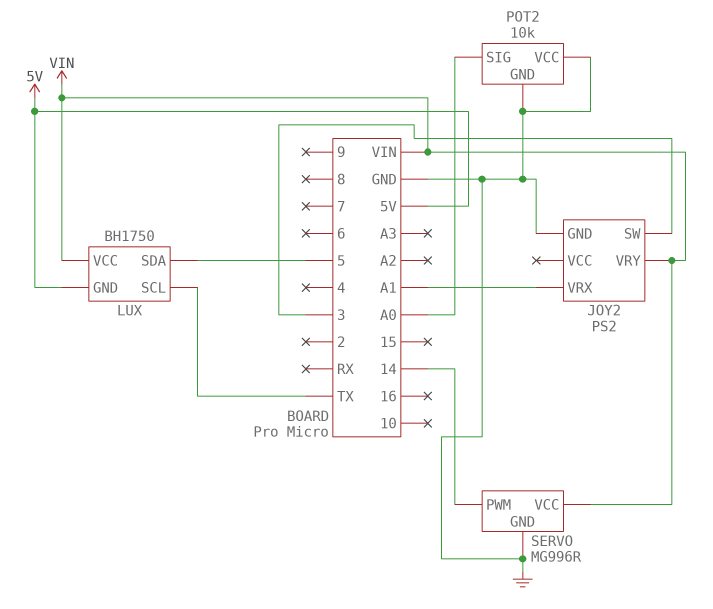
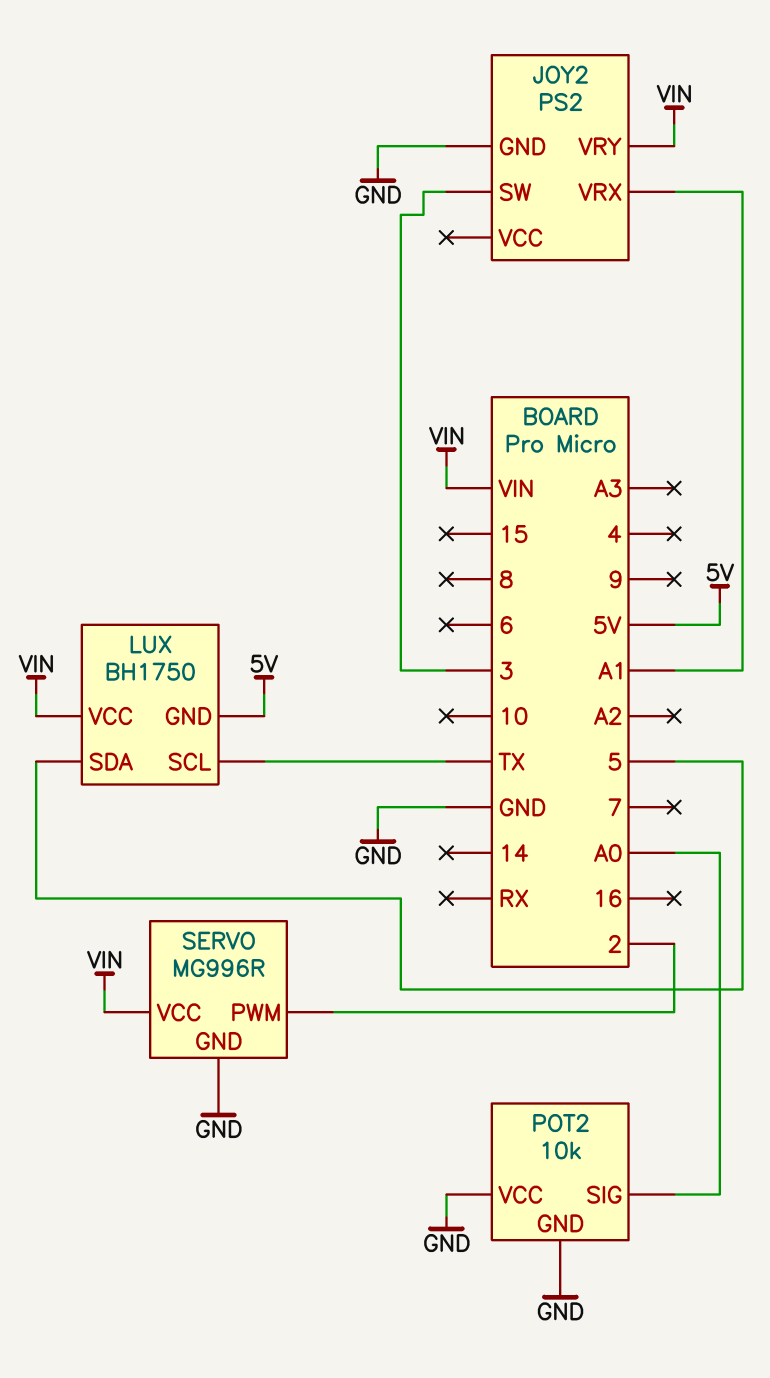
SERVO pin PWM: 14 -> 2

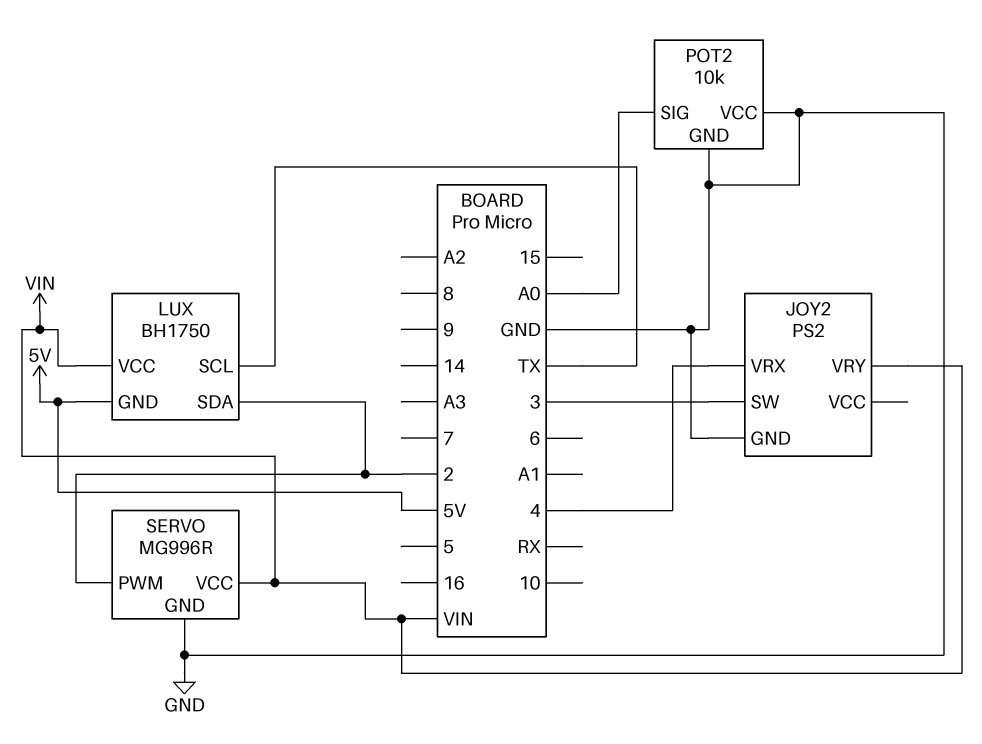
JOY2 pin VRX: A1 -> 4
LUX pin SDA: 5 -> 2

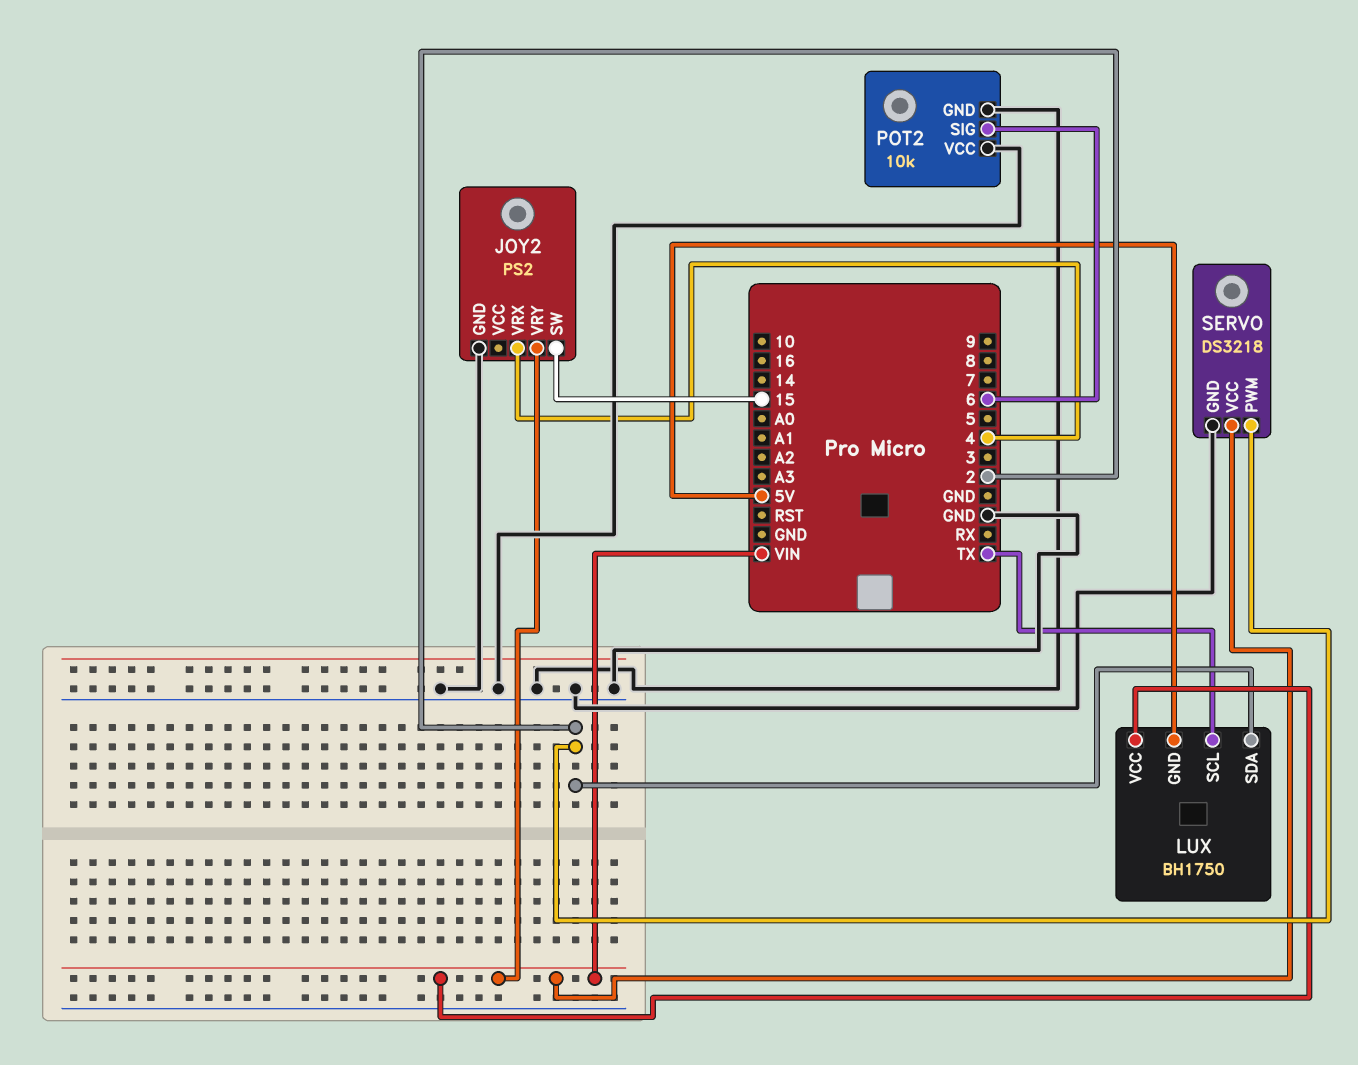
JOY2 pin SW: 3 -> 15
POT2 pin SIG: A0 -> 6
SERVO: MG996R -> DS3218

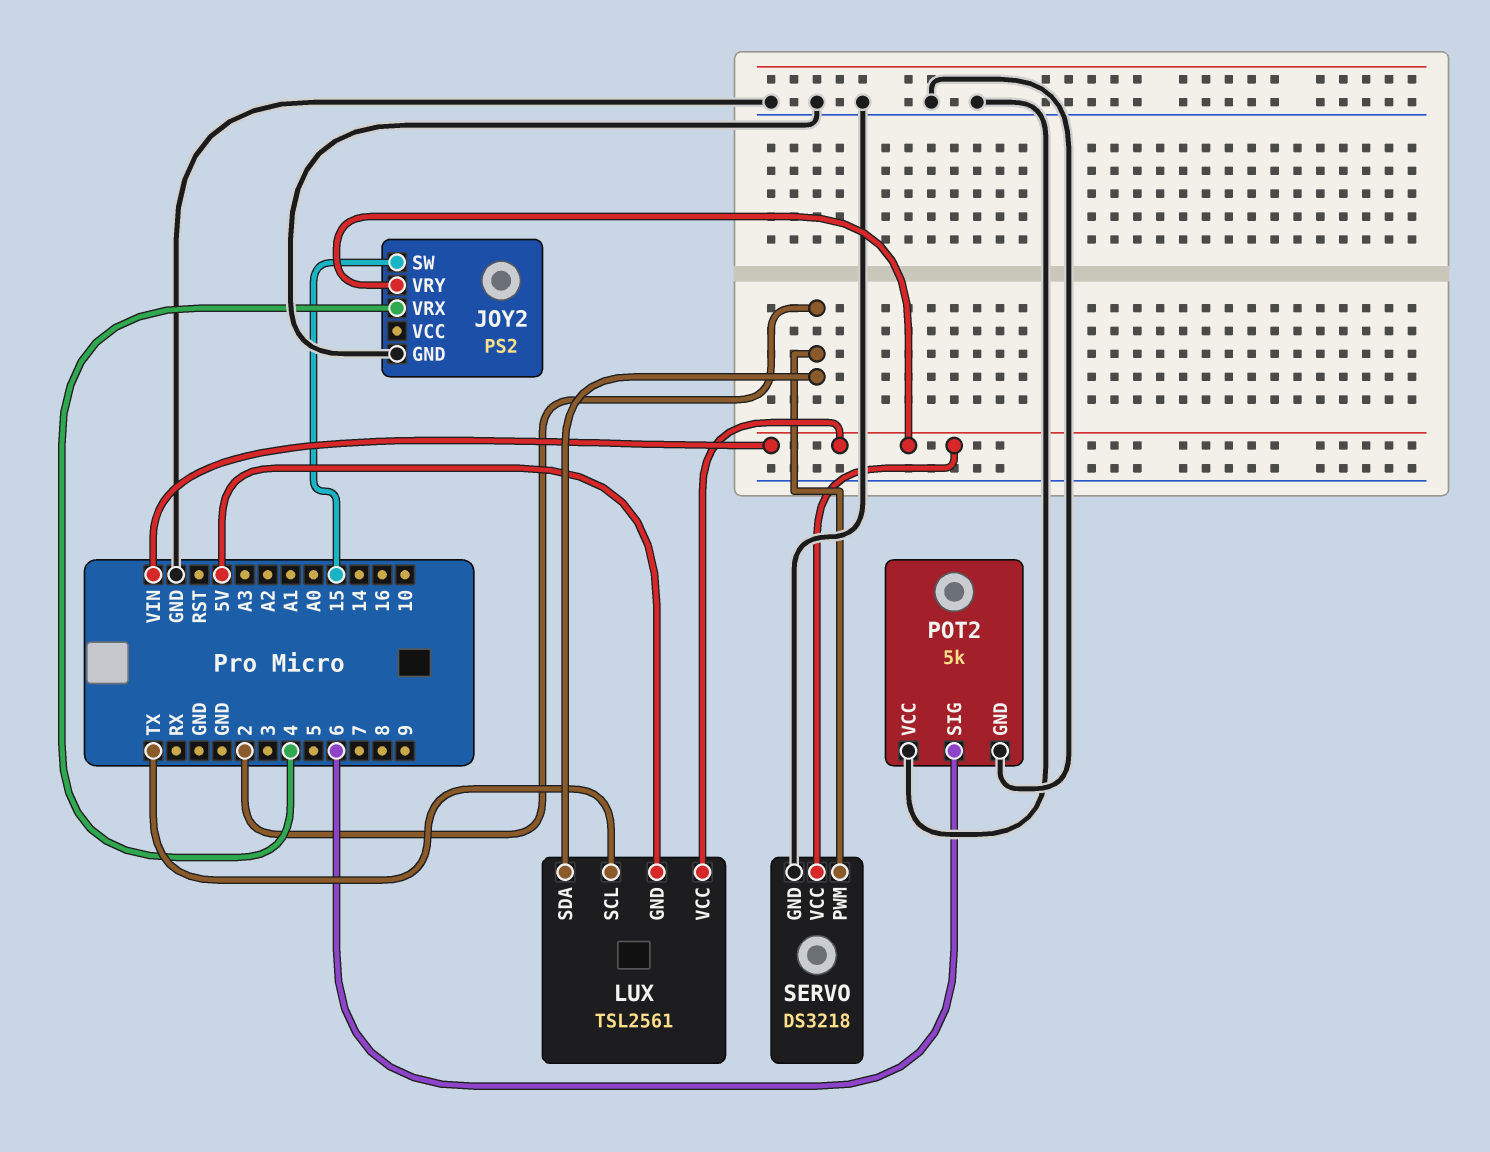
LUX: BH1750 -> TSL2561
POT2: 10k -> 5k

